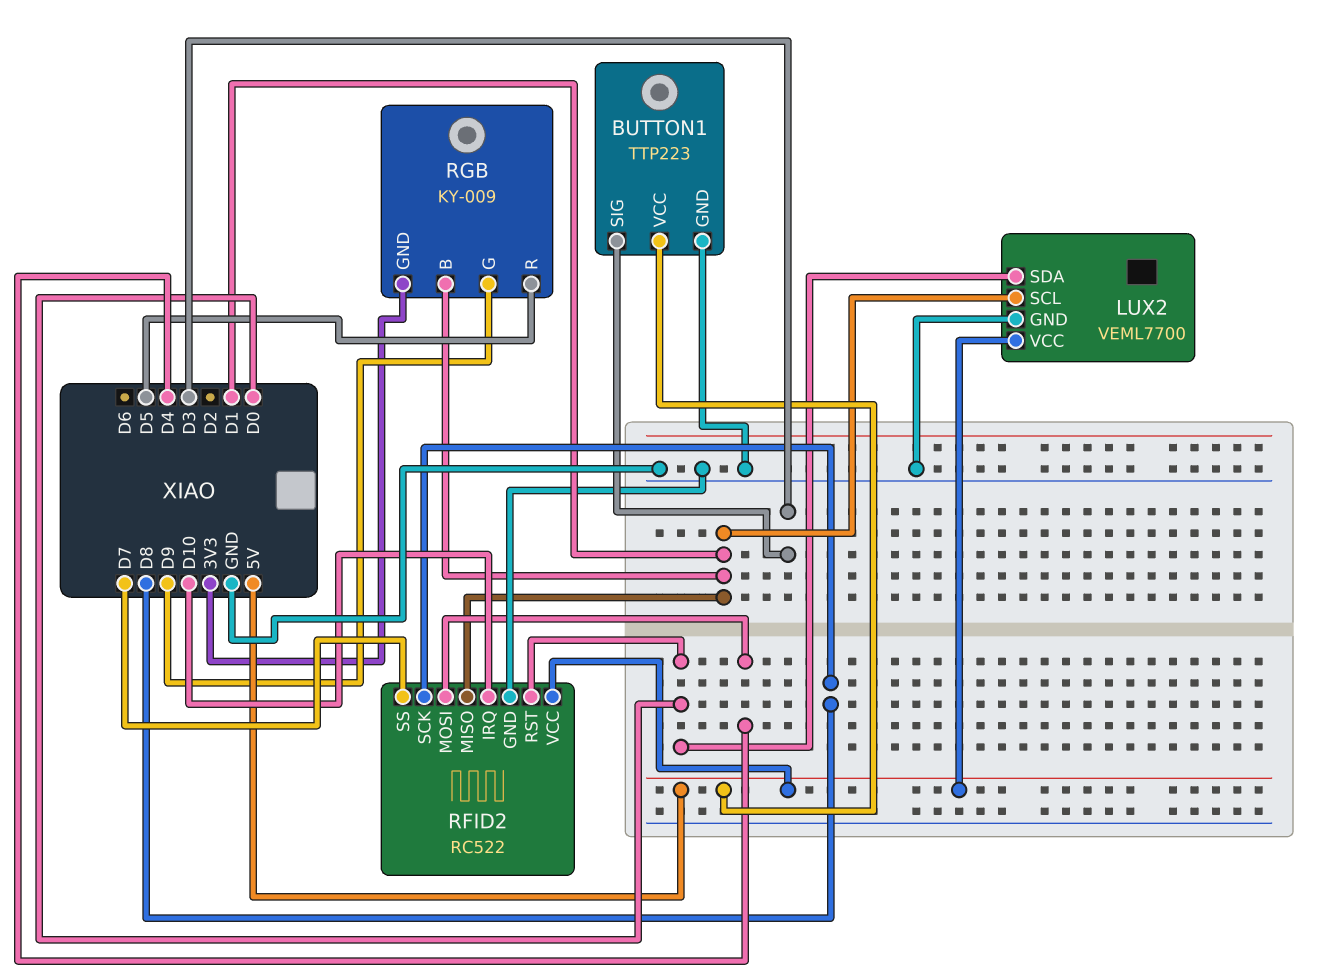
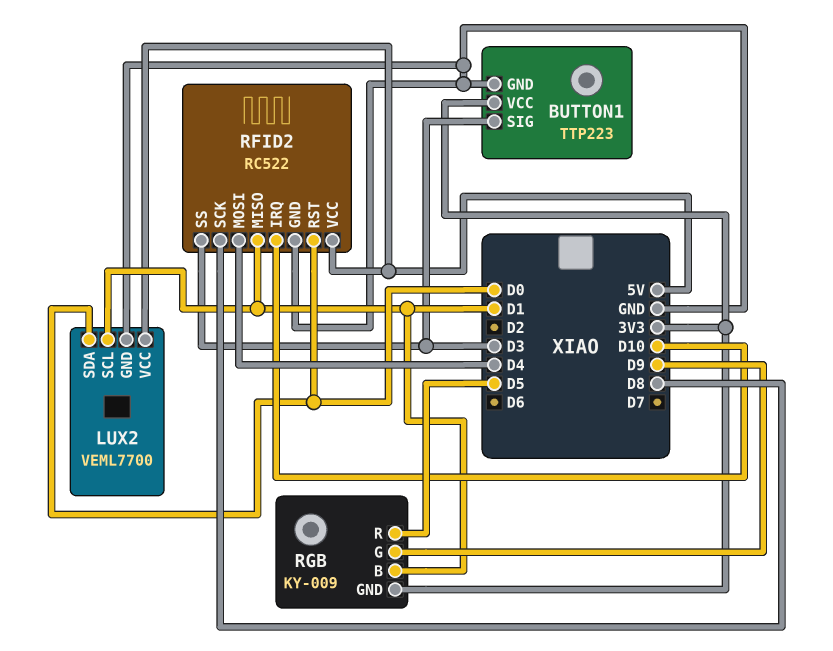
BUTTON1 pin VCC: 5V -> 3V3
RFID2 pin SS: D7 -> D3

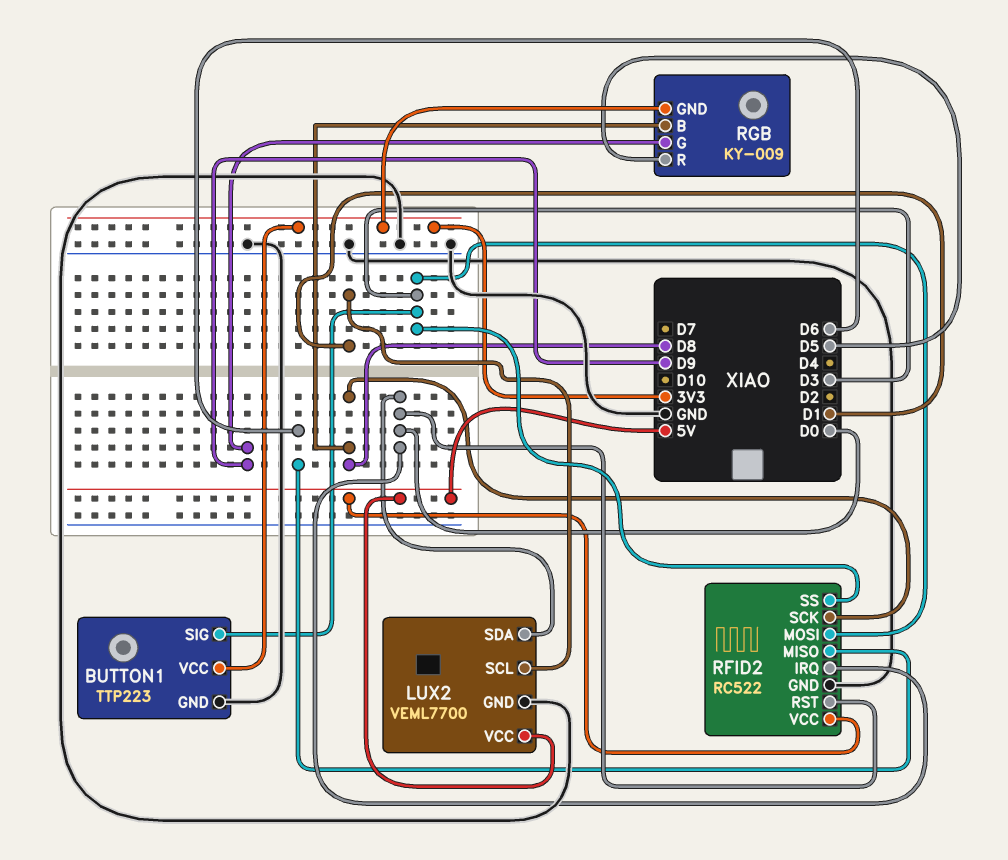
RFID2 pin IRQ: D10 -> D0
RFID2 pin MISO: D1 -> D6
RFID2 pin MOSI: D4 -> D3
RGB pin B: D1 -> D8

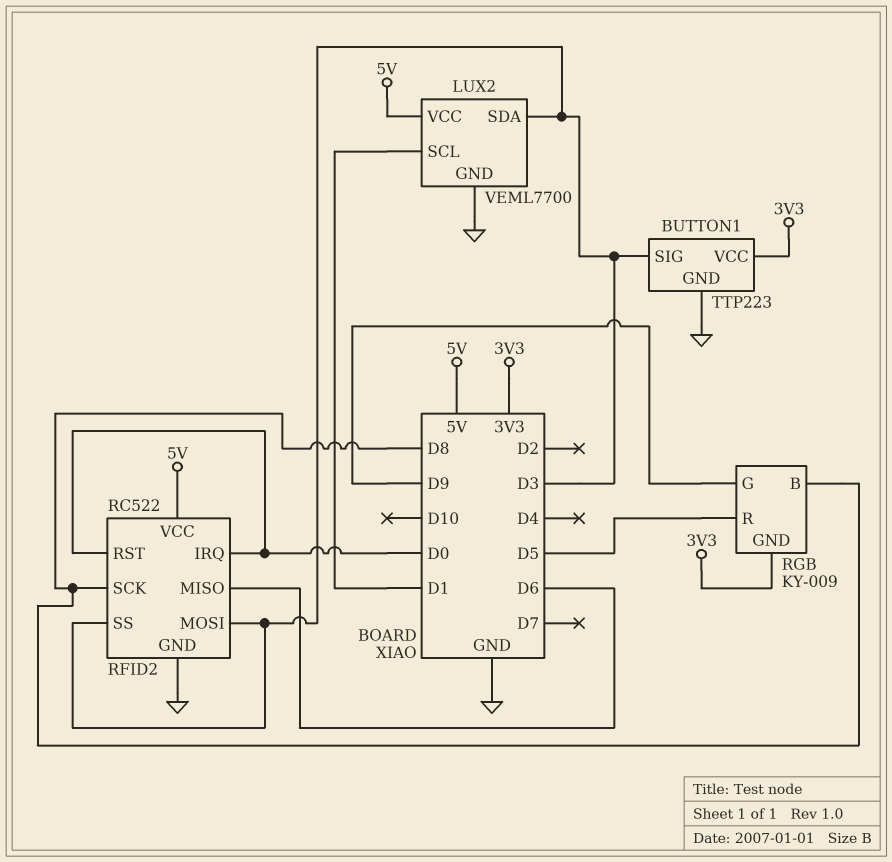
LUX2 pin SDA: D0 -> D3

